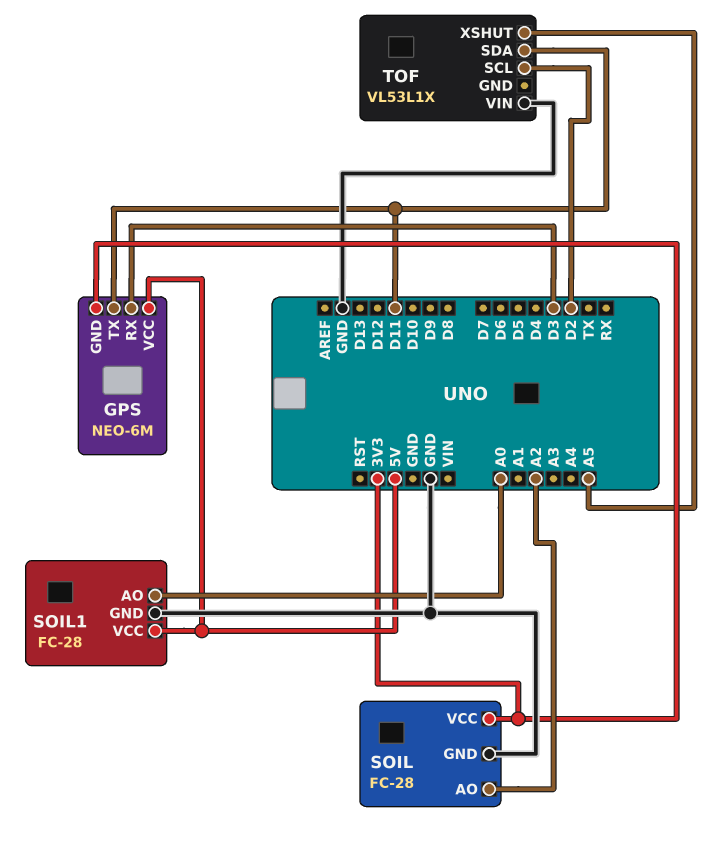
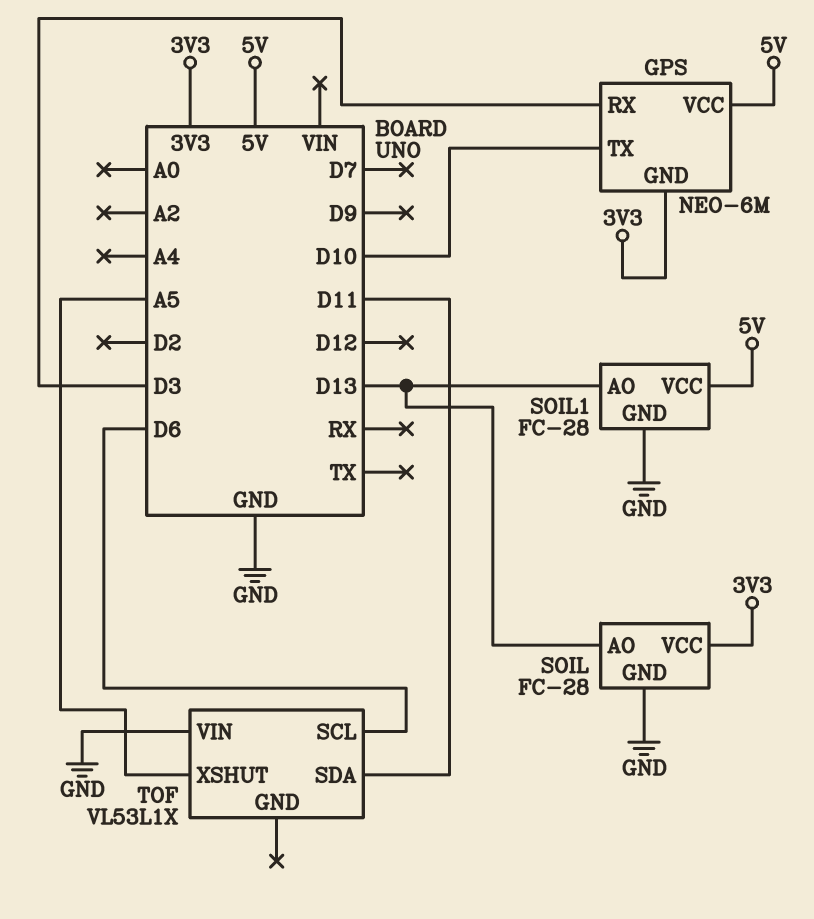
GPS pin TX: D11 -> D10
SOIL pin AO: A2 -> D13
SOIL1 pin AO: A0 -> D13
TOF pin SCL: D2 -> D6

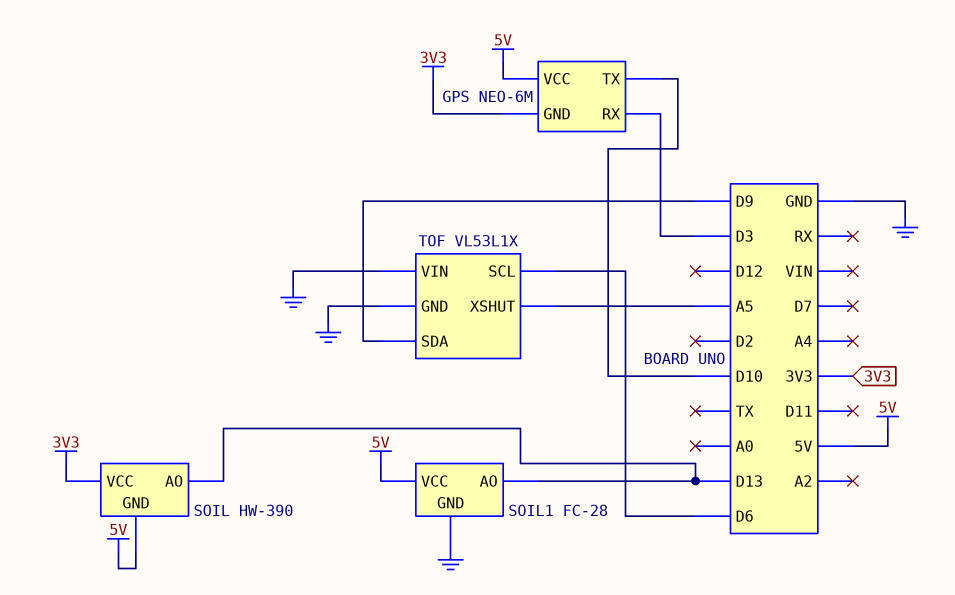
SOIL: FC-28 -> HW-390
SOIL pin GND: GND -> 5V
TOF pin GND: none -> GND
TOF pin SDA: D11 -> D9

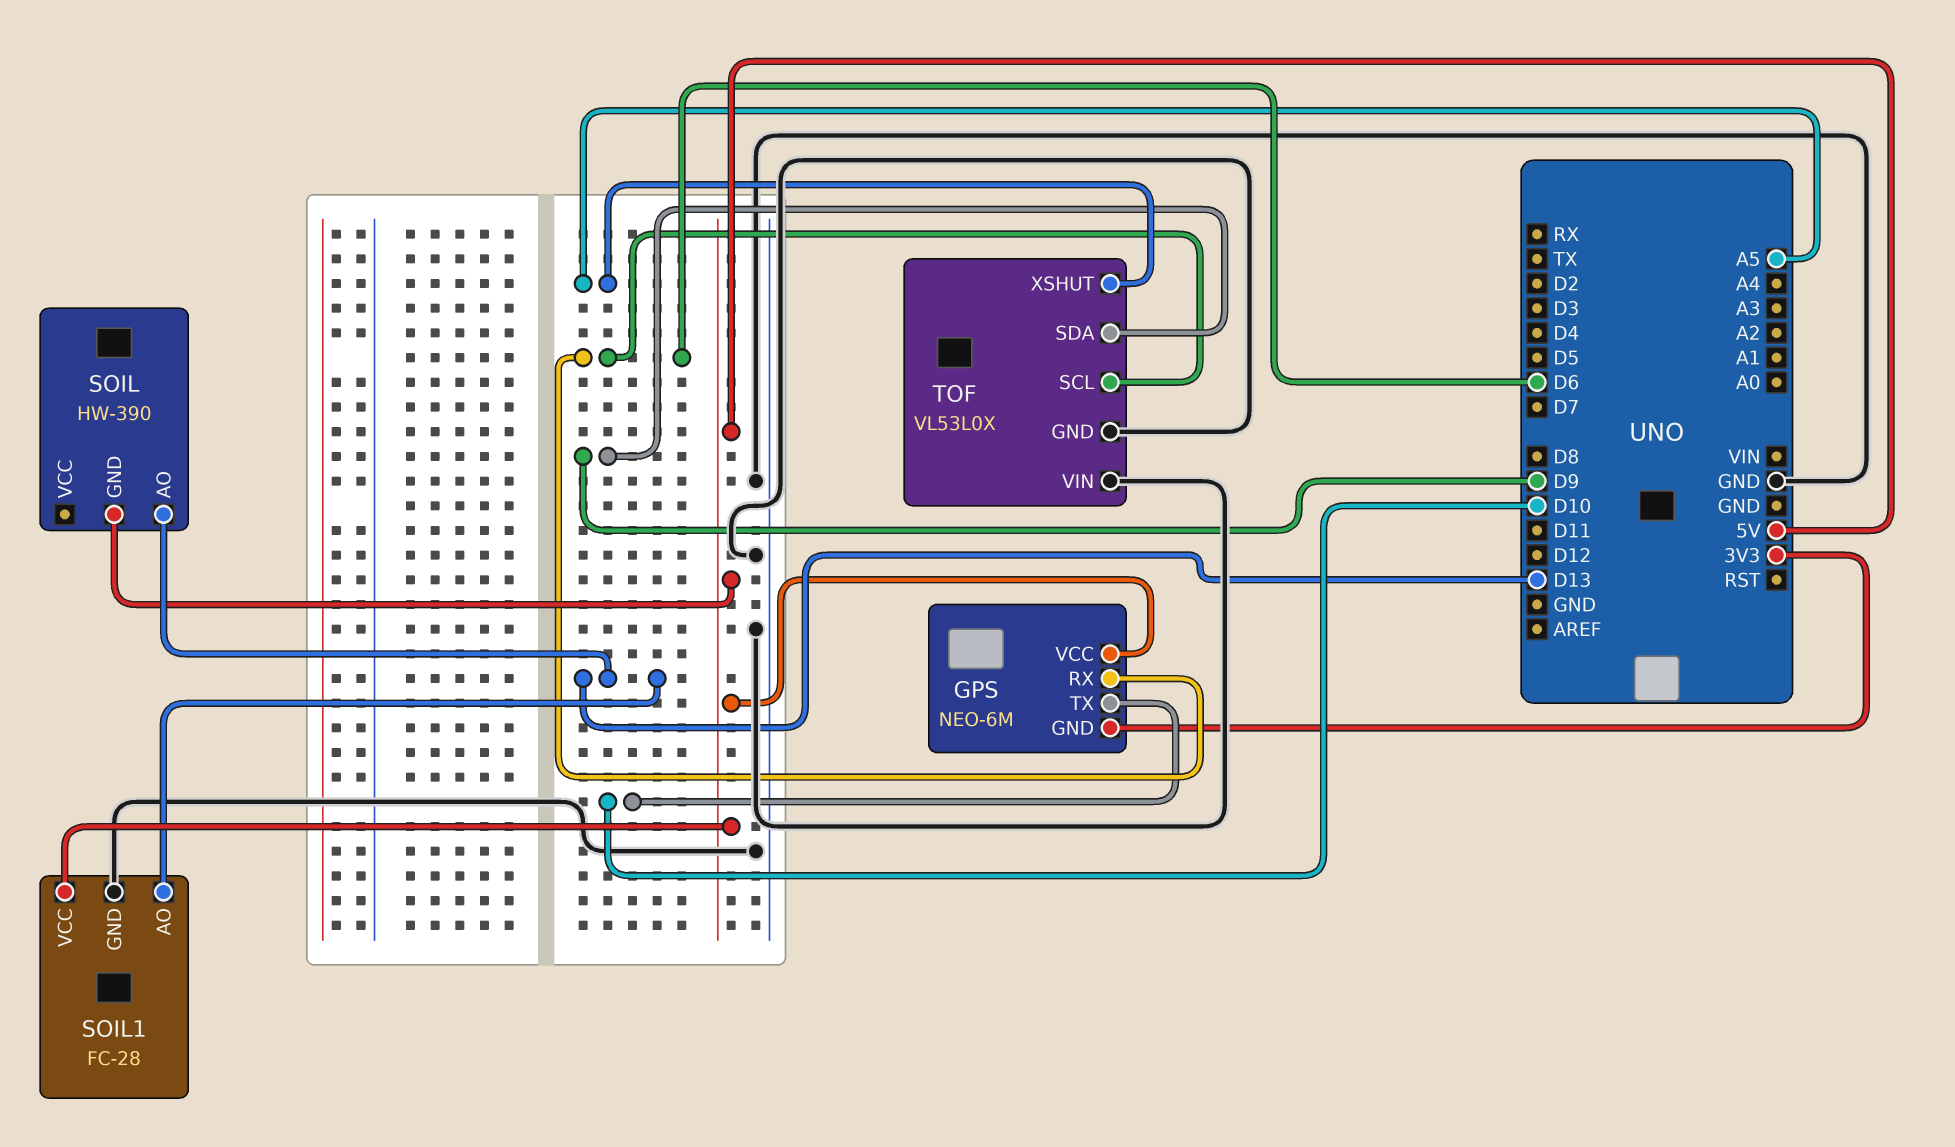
GPS pin RX: D3 -> D6
SOIL pin VCC: 3V3 -> none
TOF: VL53L1X -> VL53L0X

